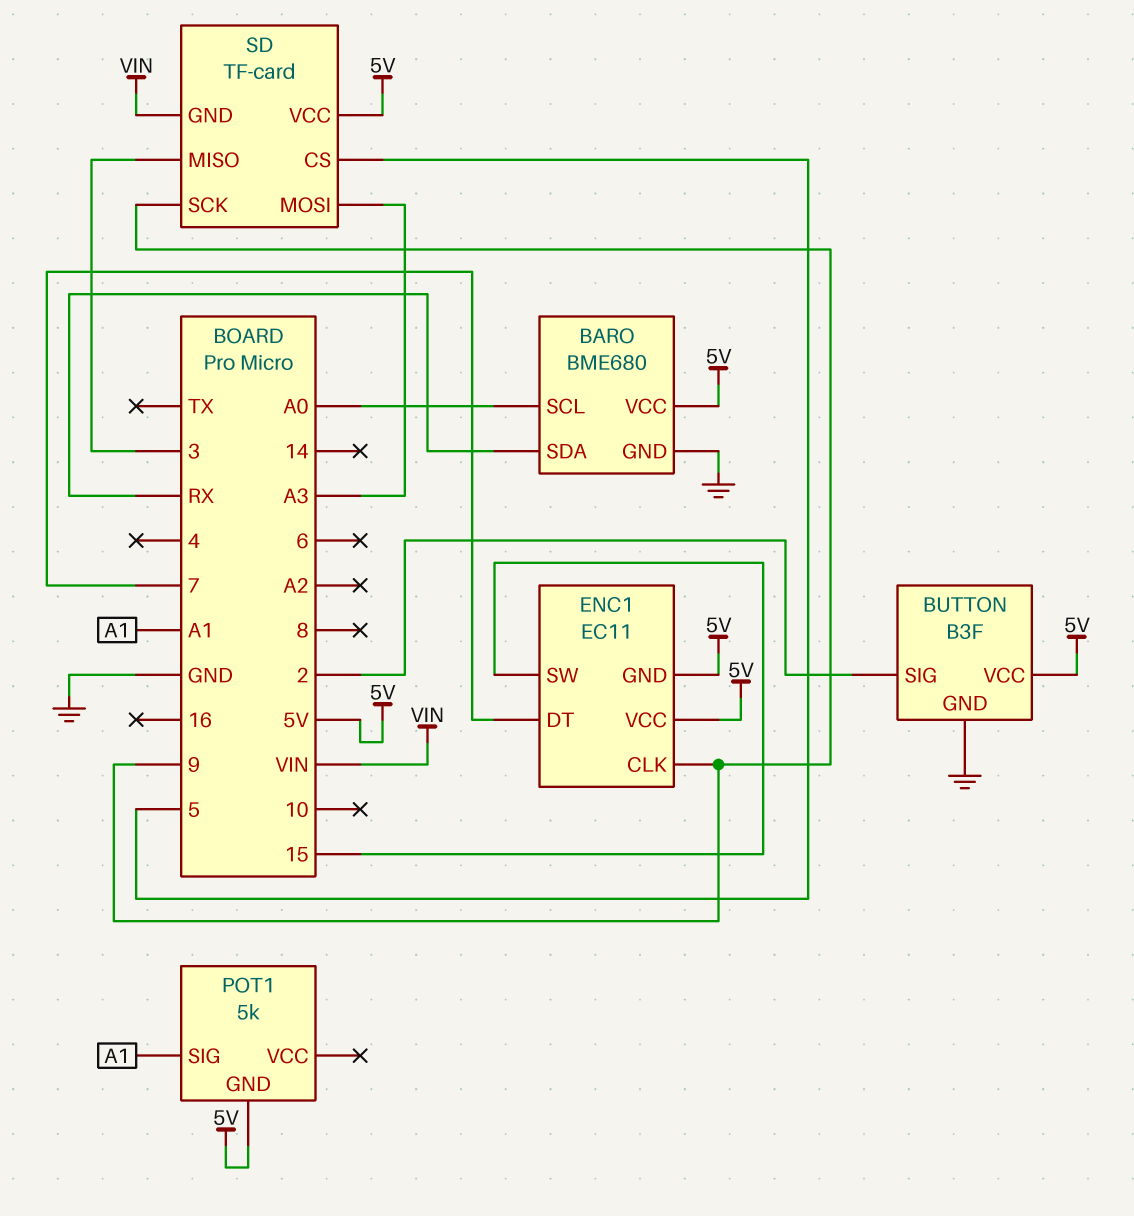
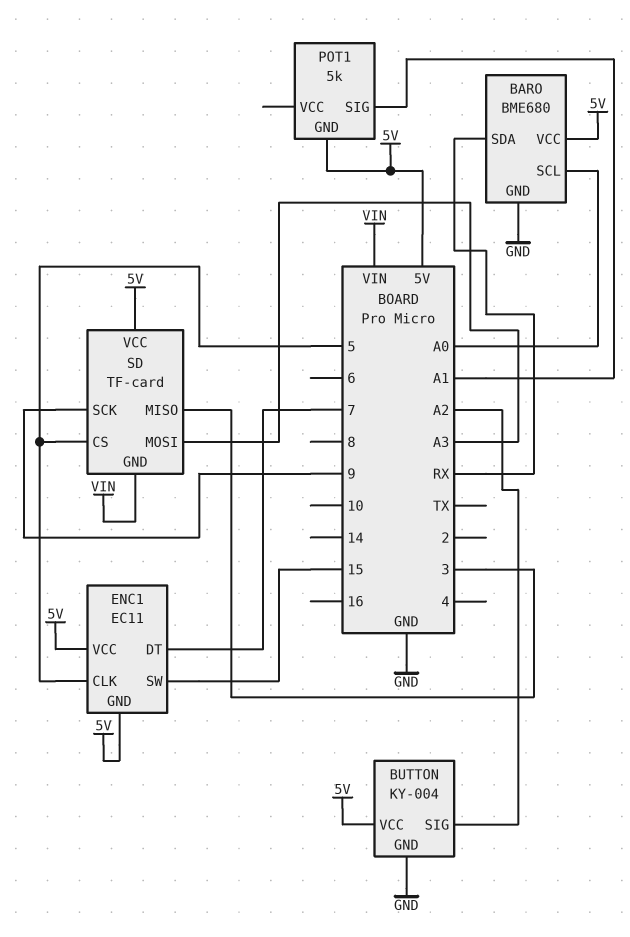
BUTTON: B3F -> KY-004
BUTTON pin SIG: 2 -> A2
ENC1 pin CLK: 9 -> 5

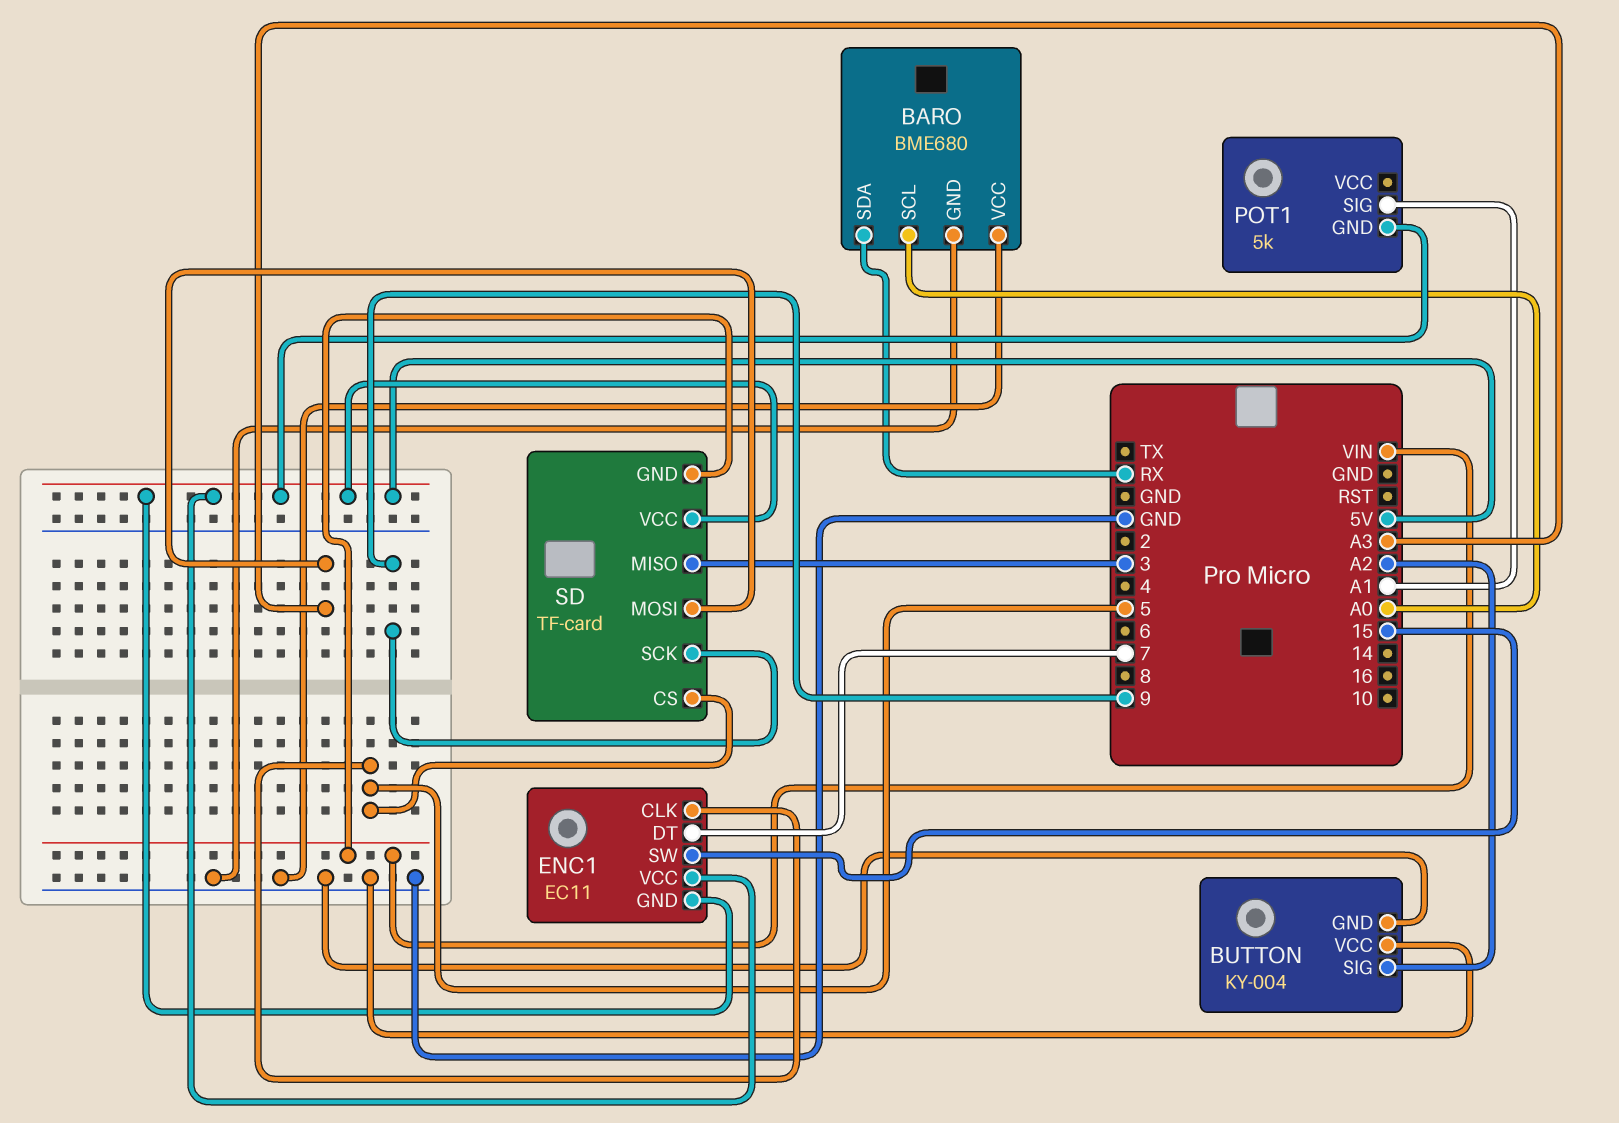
BARO pin VCC: 5V -> GND
BUTTON pin VCC: 5V -> GND

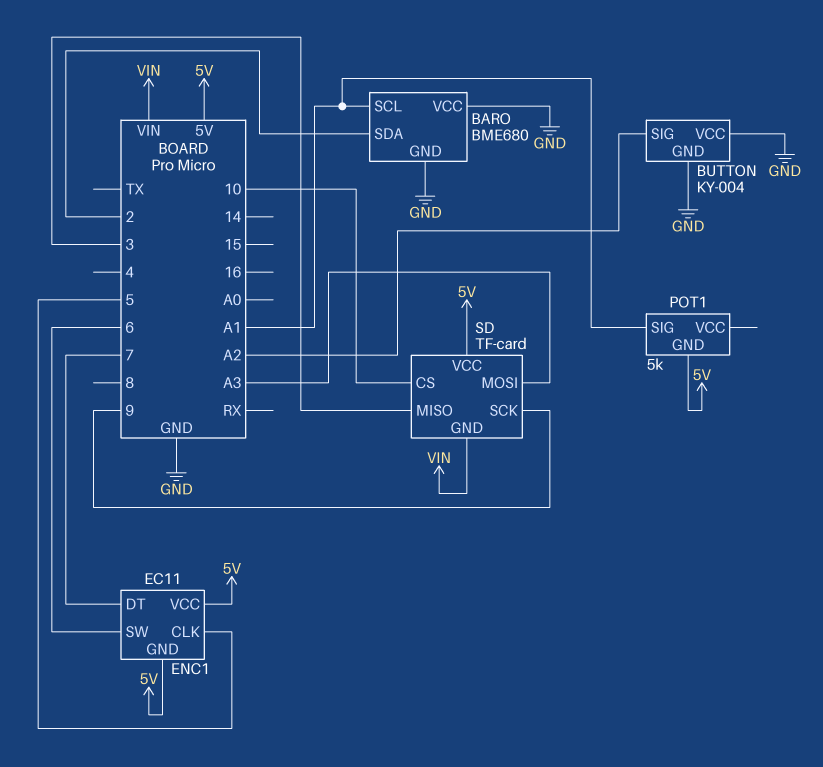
BARO pin SCL: A0 -> A1
BARO pin SDA: RX -> 2
ENC1 pin SW: 15 -> 6
SD pin CS: 5 -> 10

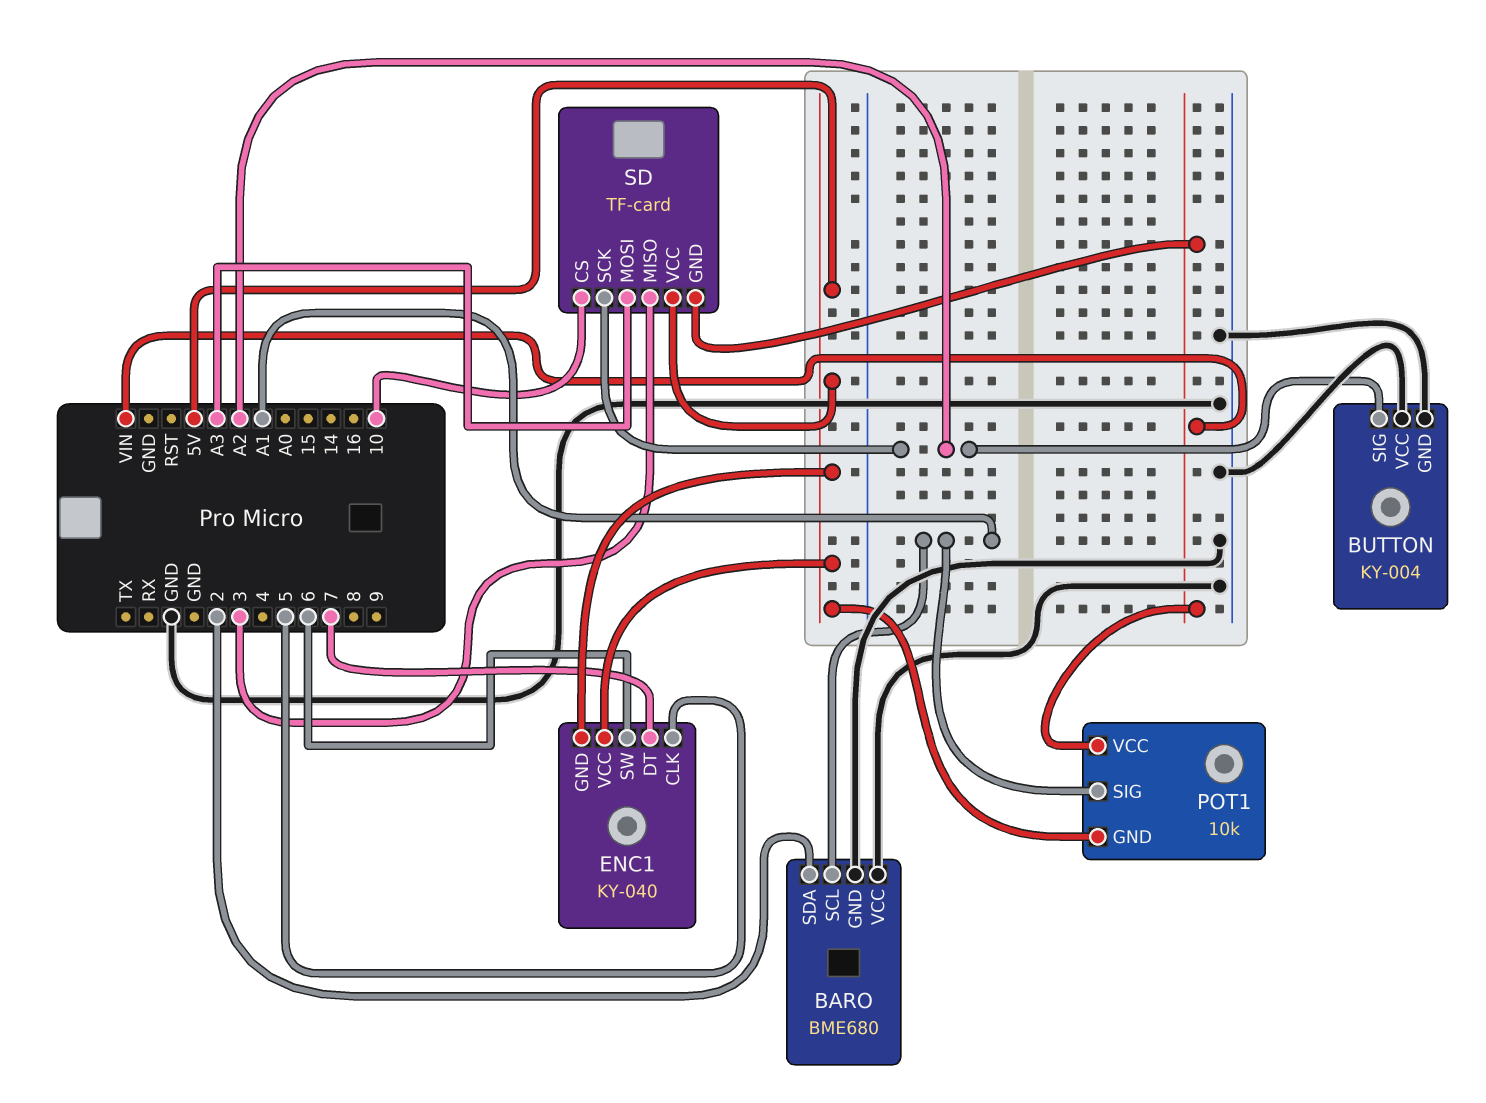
ENC1: EC11 -> KY-040
POT1: 5k -> 10k
POT1 pin VCC: none -> VIN
SD pin SCK: 9 -> A2

